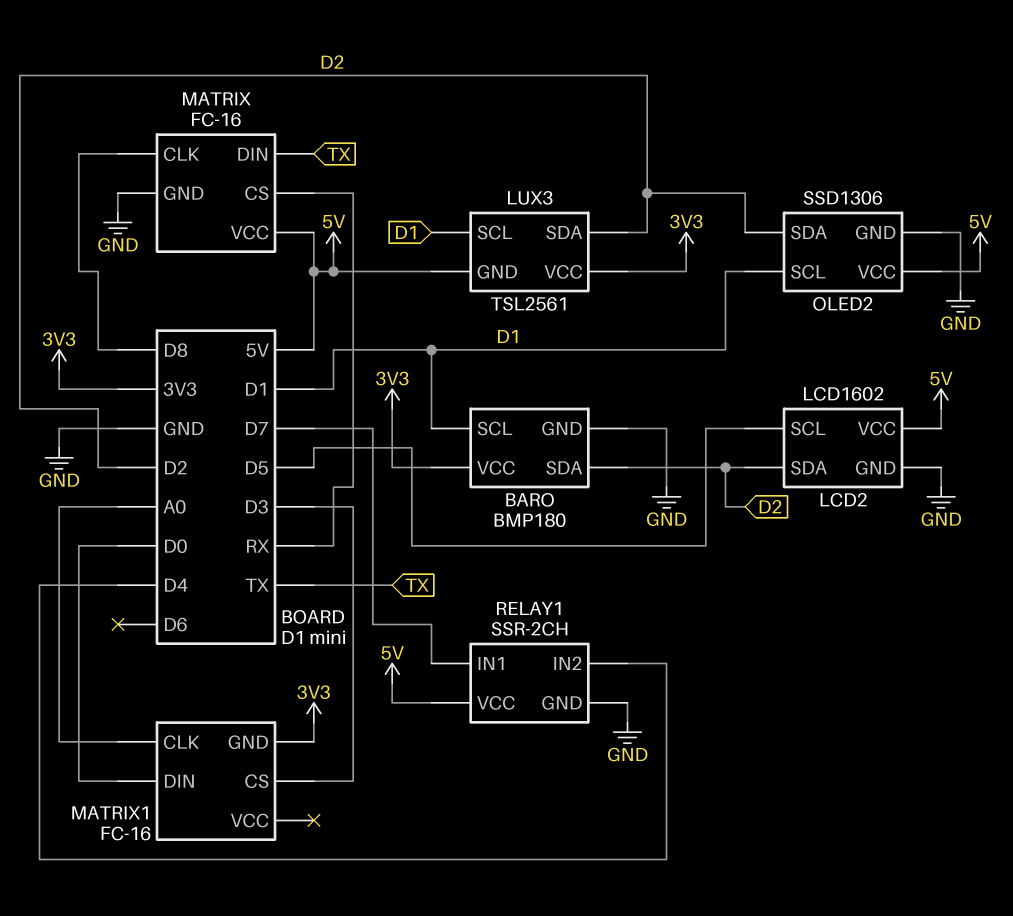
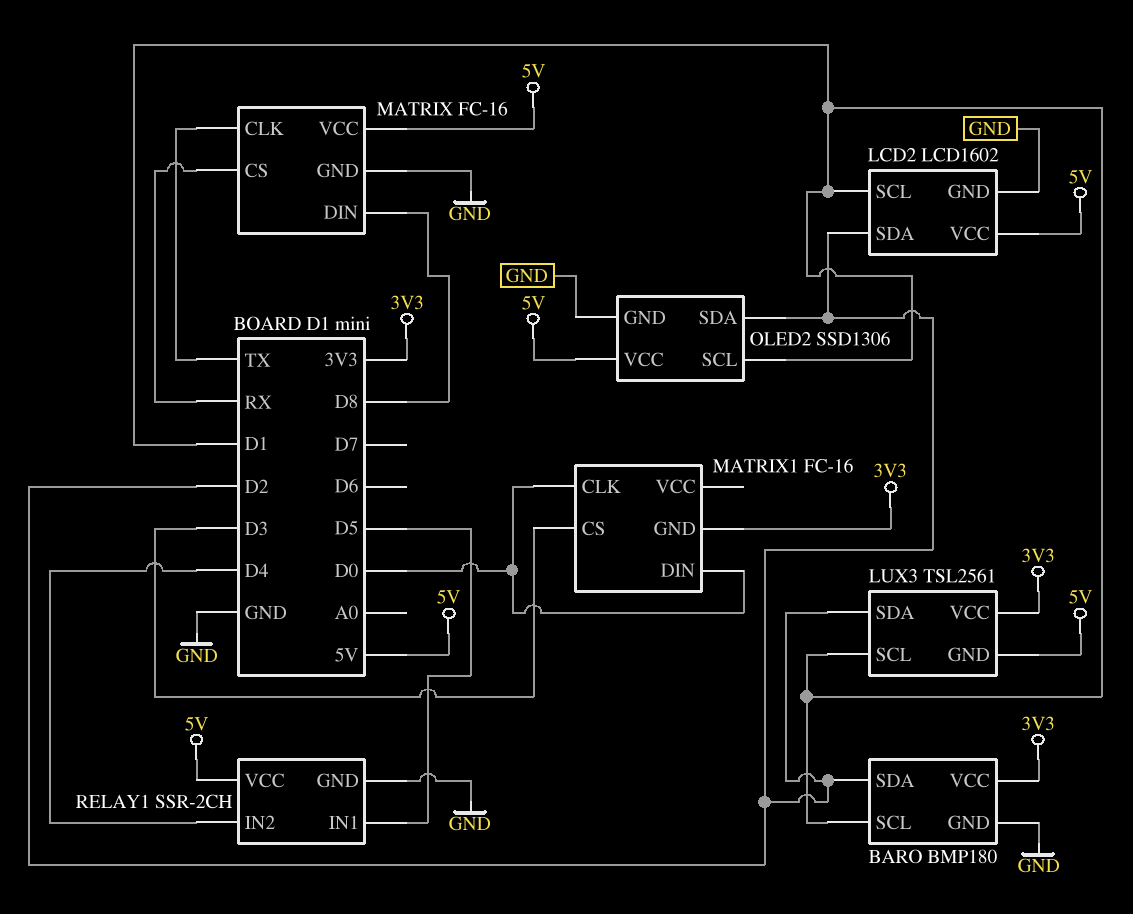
LCD2 pin SCL: D5 -> D1
MATRIX pin CLK: D8 -> TX
MATRIX pin DIN: TX -> D8
MATRIX1 pin CLK: A0 -> D0
RELAY1 pin IN1: D7 -> D5

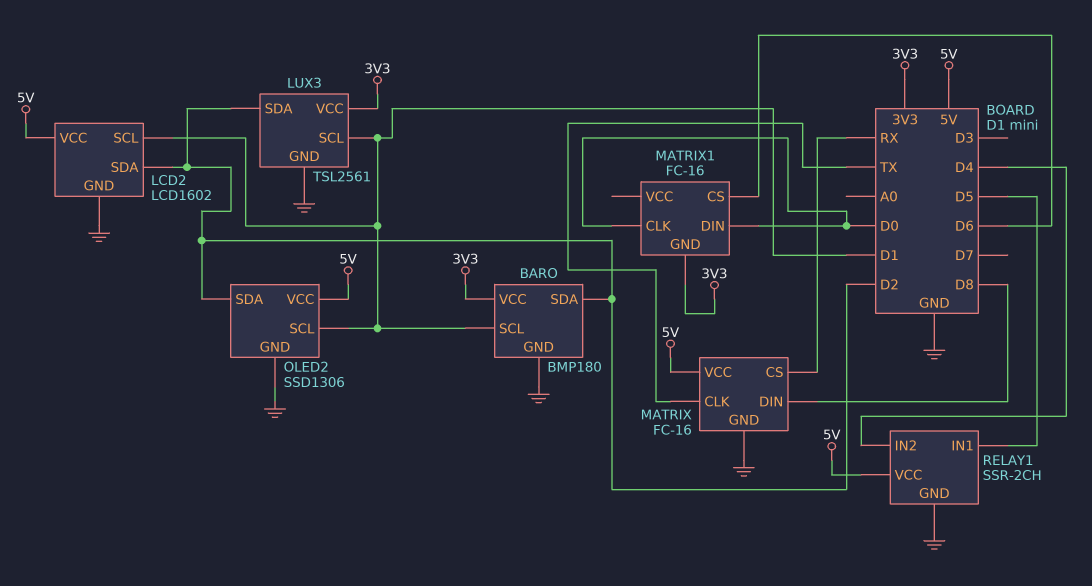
LUX3 pin GND: 5V -> GND
MATRIX1 pin CS: D3 -> D6

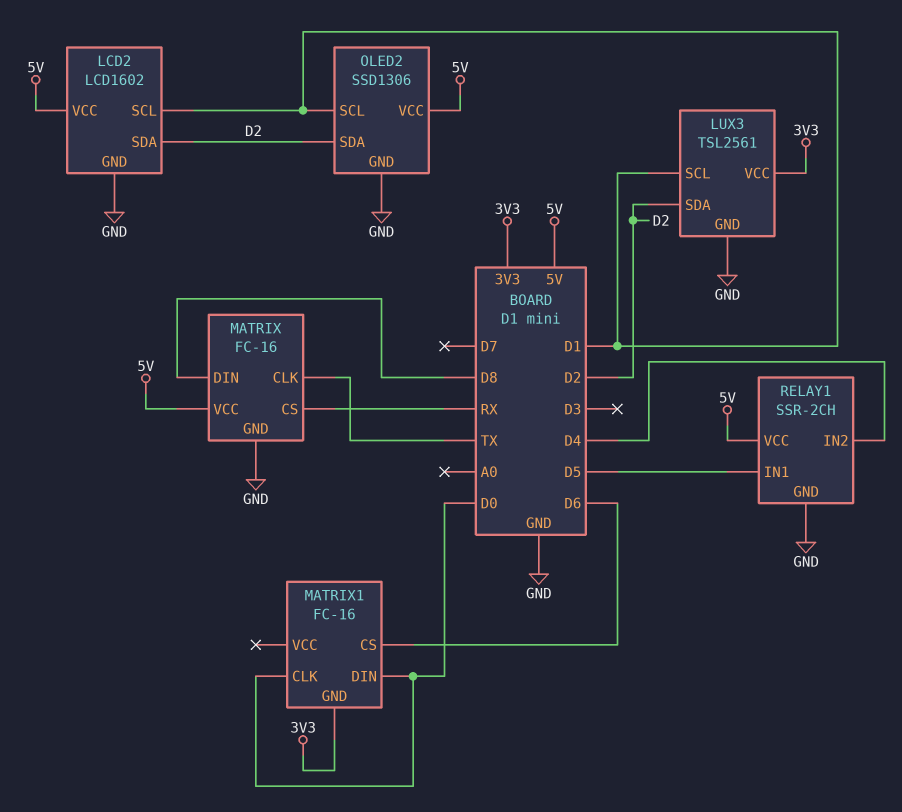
BARO: BMP180 -> none
BARO pin GND: GND -> none
BARO pin SCL: D1 -> none
BARO pin SDA: D2 -> none
BARO pin VCC: 3V3 -> none

